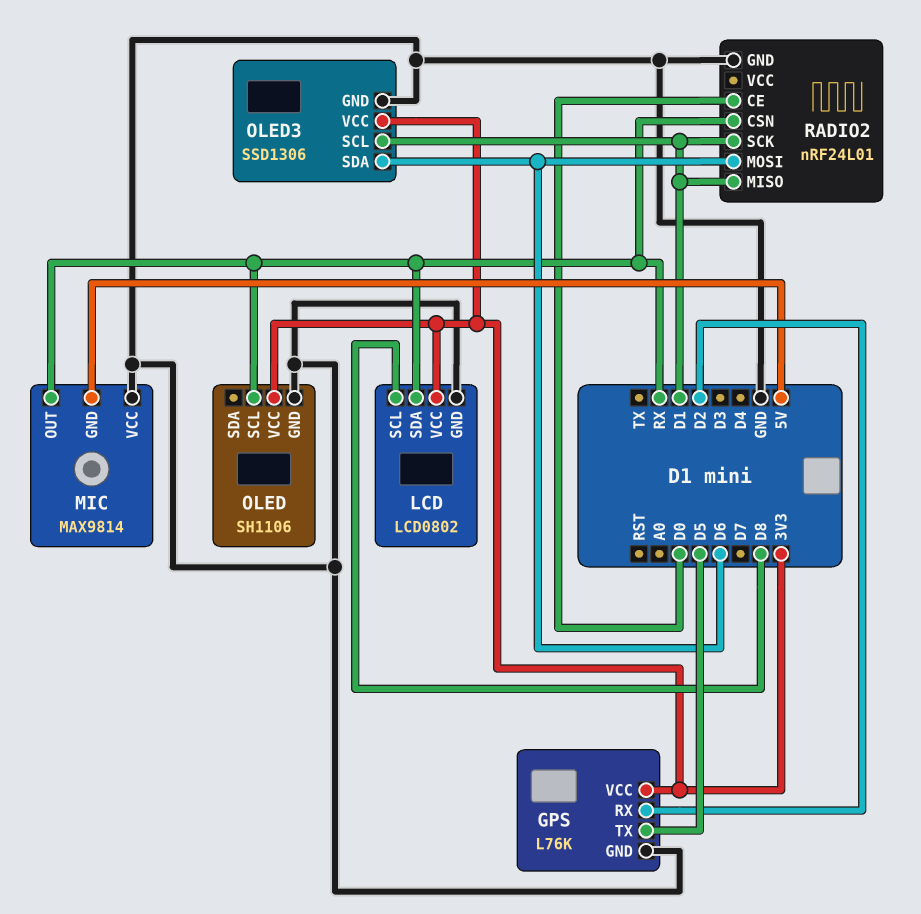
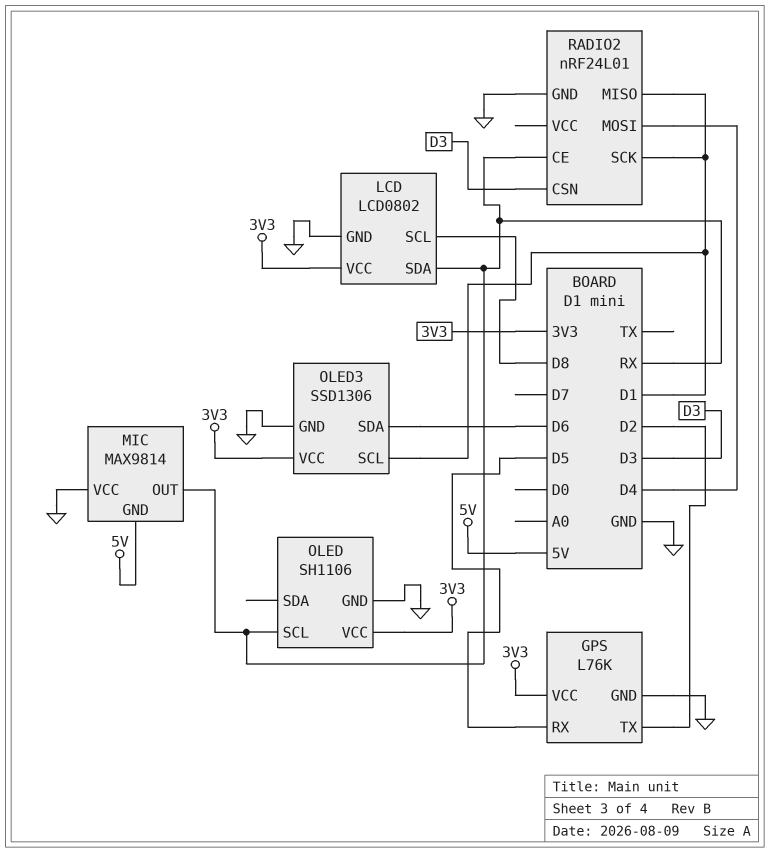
GPS pin RX: D2 -> D5
GPS pin TX: D5 -> D2
RADIO2 pin CE: D0 -> RX
RADIO2 pin CSN: RX -> D3
RADIO2 pin MOSI: D6 -> D4

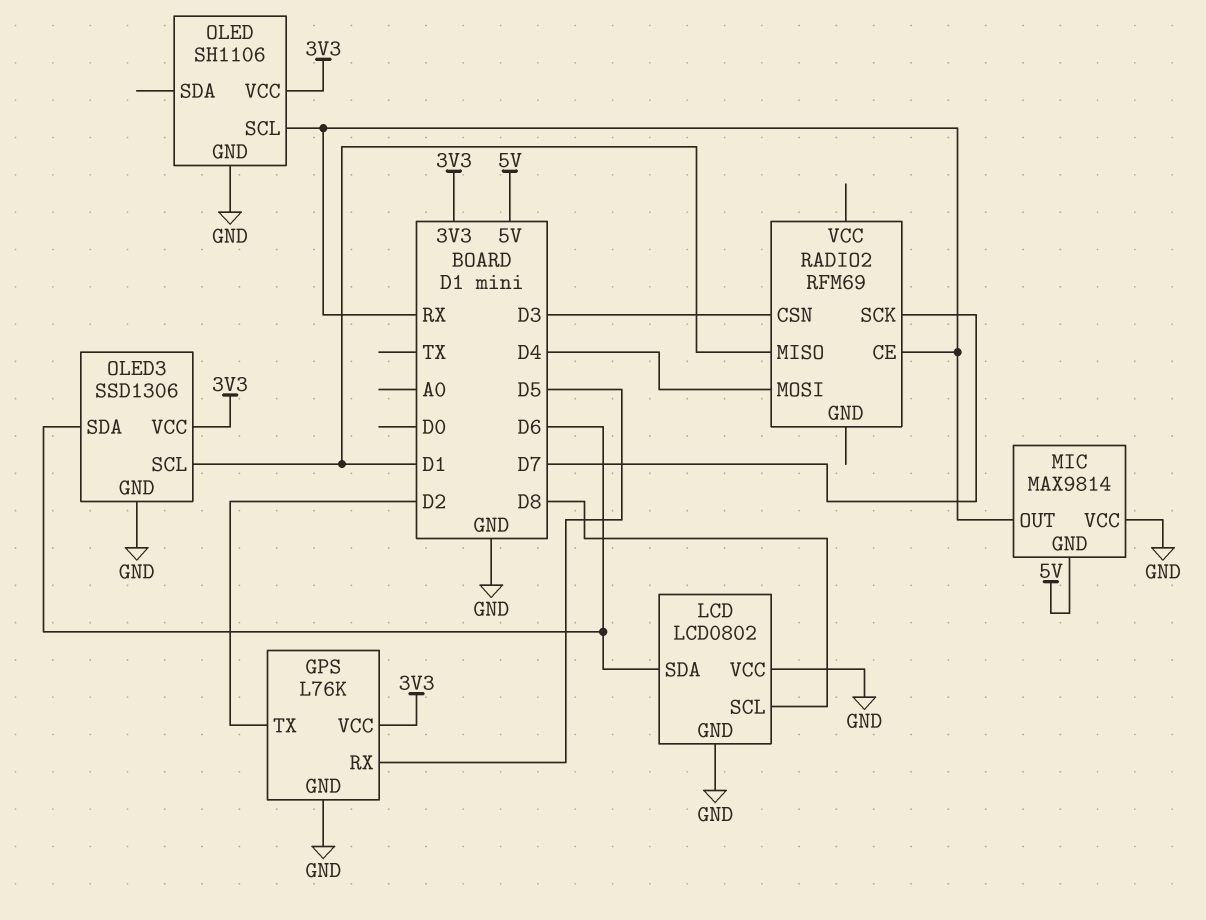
LCD pin SDA: RX -> D6
LCD pin VCC: 3V3 -> GND
RADIO2: nRF24L01 -> RFM69
RADIO2 pin GND: GND -> none
RADIO2 pin SCK: D1 -> D7

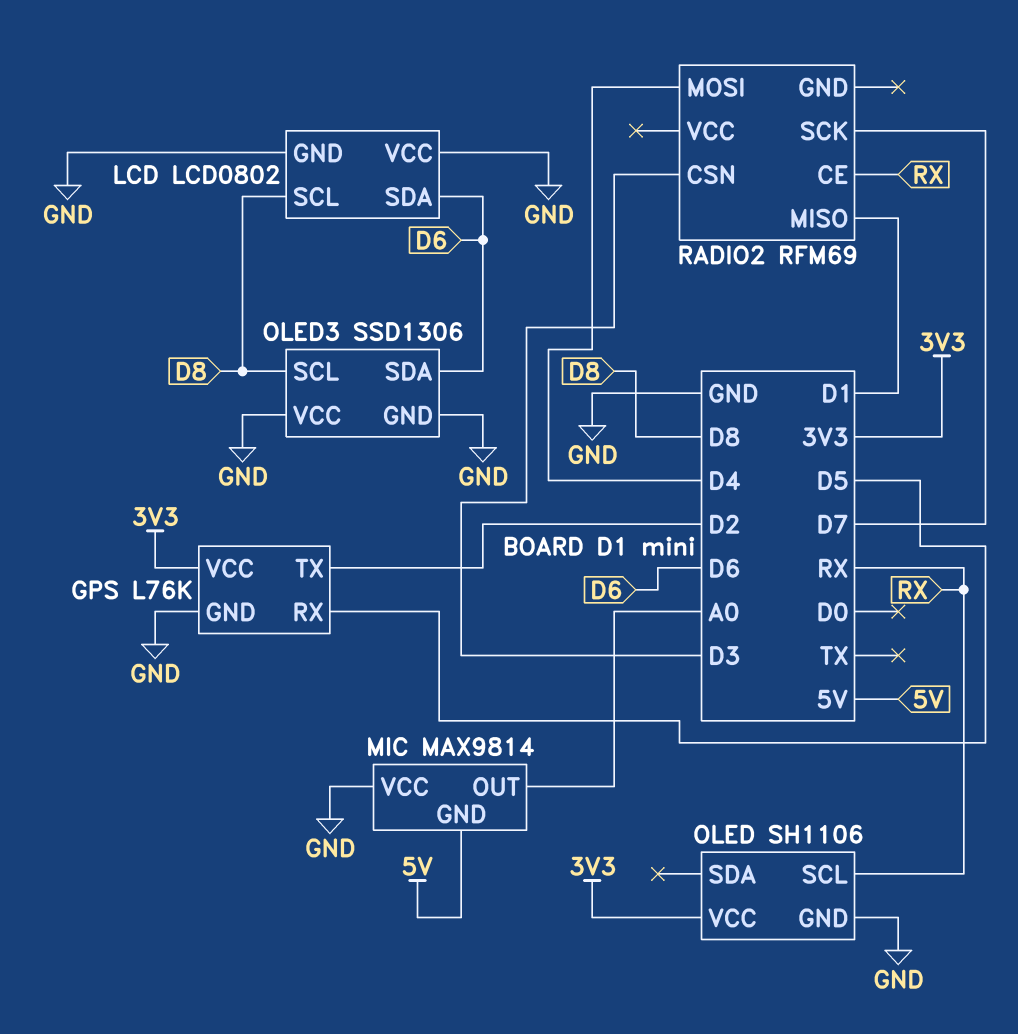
MIC pin OUT: RX -> A0
OLED3 pin SCL: D1 -> D8
OLED3 pin VCC: 3V3 -> GND

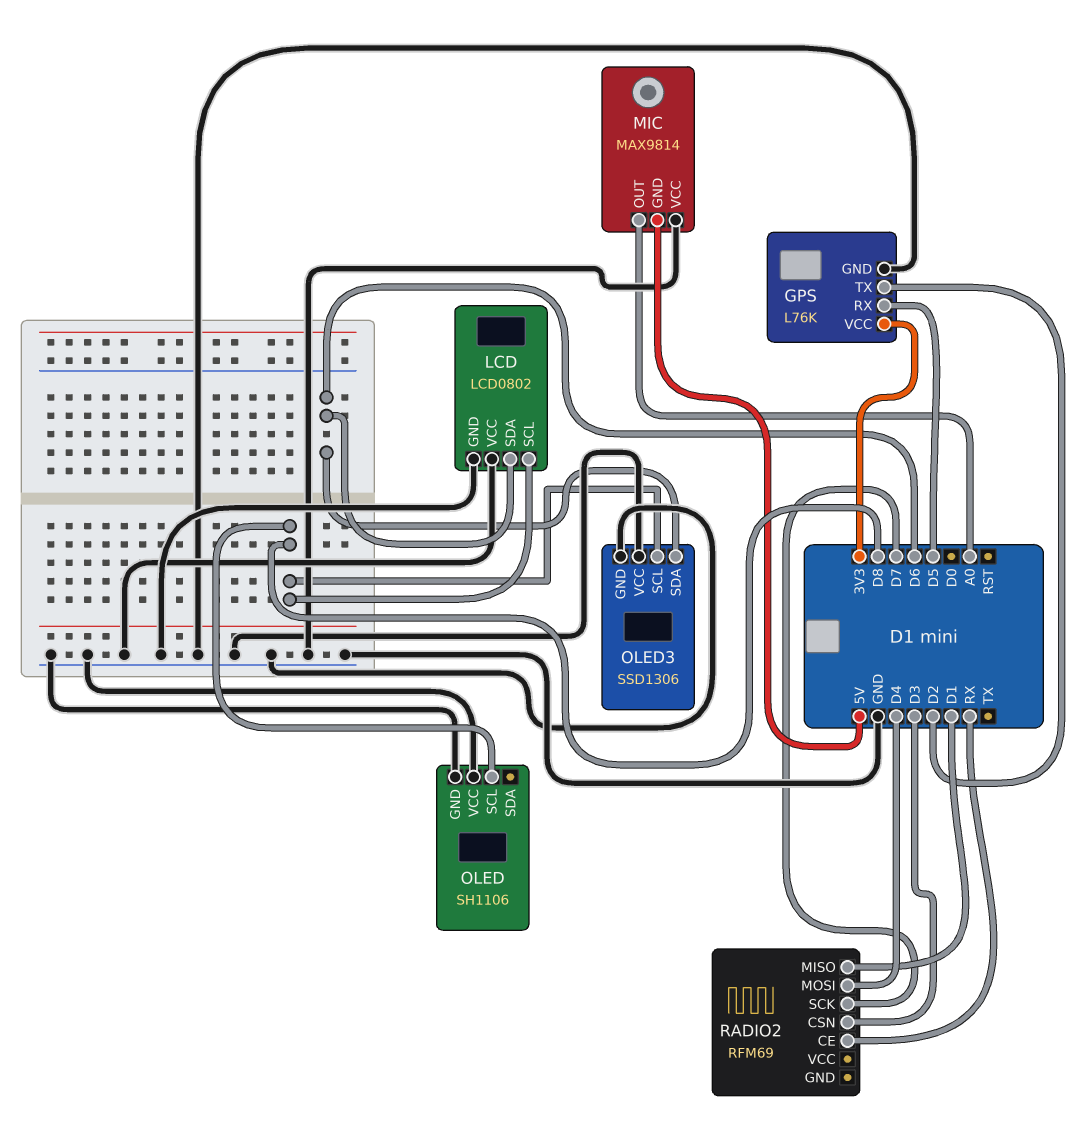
OLED pin SCL: RX -> D8
OLED pin VCC: 3V3 -> GND

